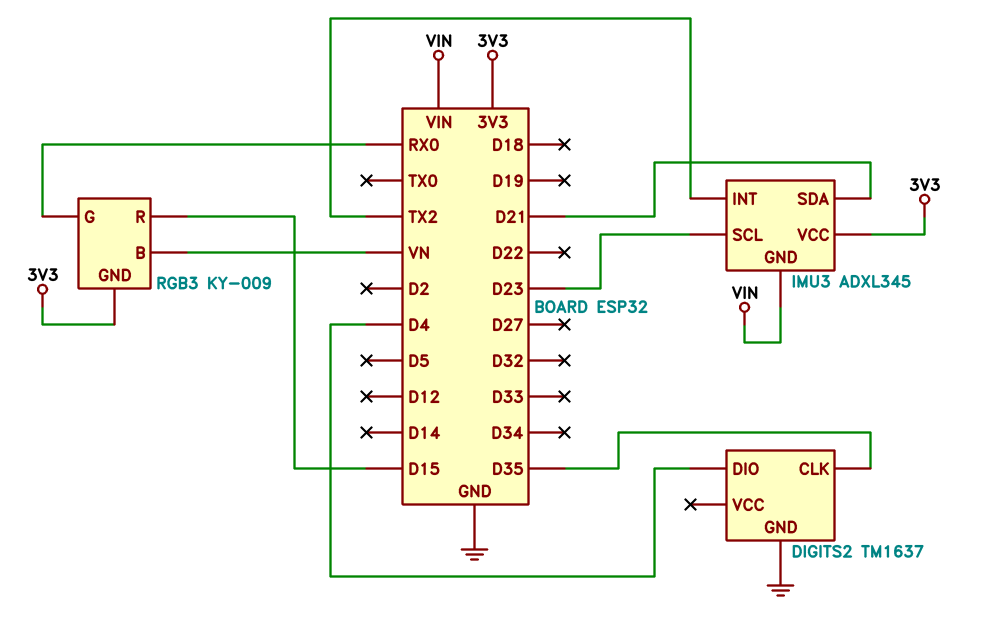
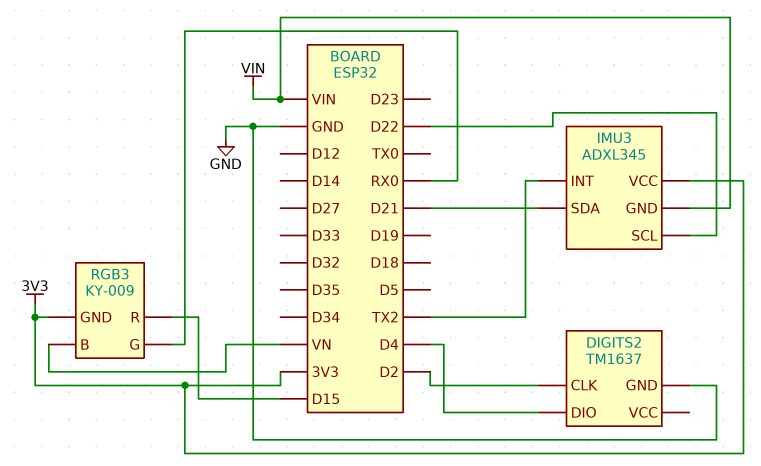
DIGITS2 pin CLK: D35 -> D2
IMU3 pin SCL: D23 -> D22

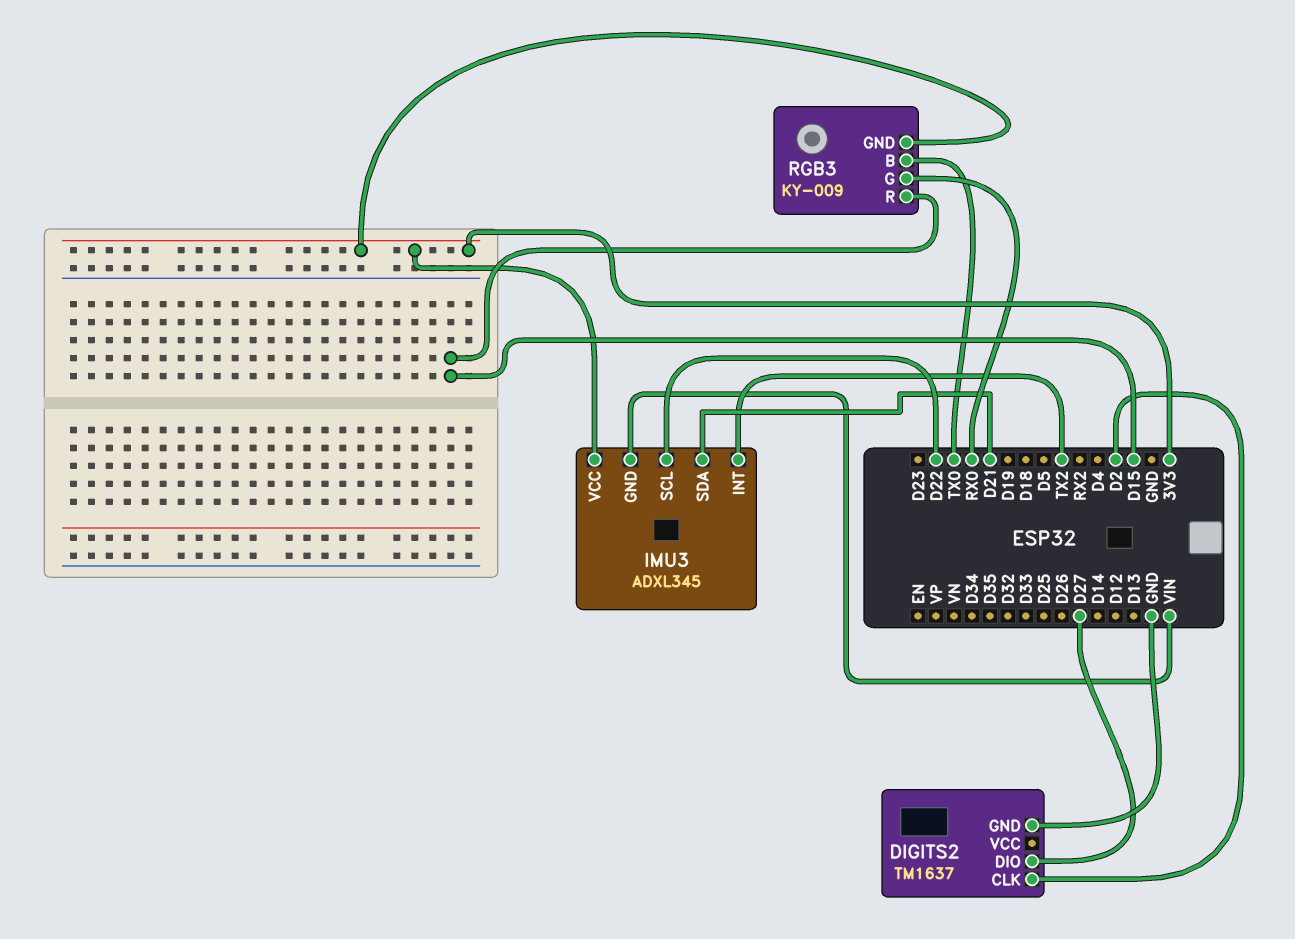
DIGITS2 pin DIO: D4 -> D27
RGB3 pin B: VN -> TX0

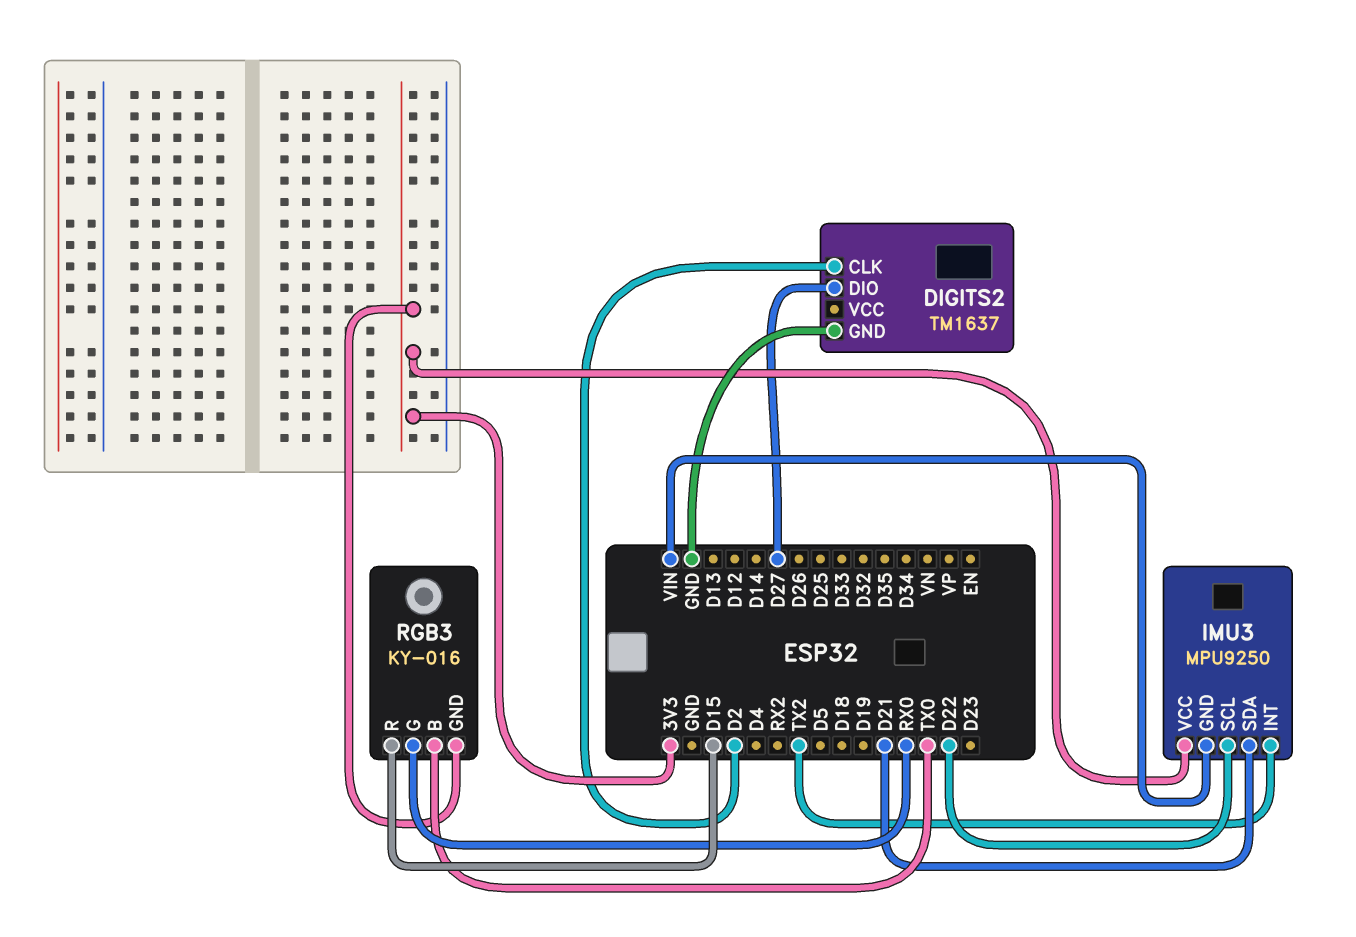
IMU3: ADXL345 -> MPU9250
RGB3: KY-009 -> KY-016

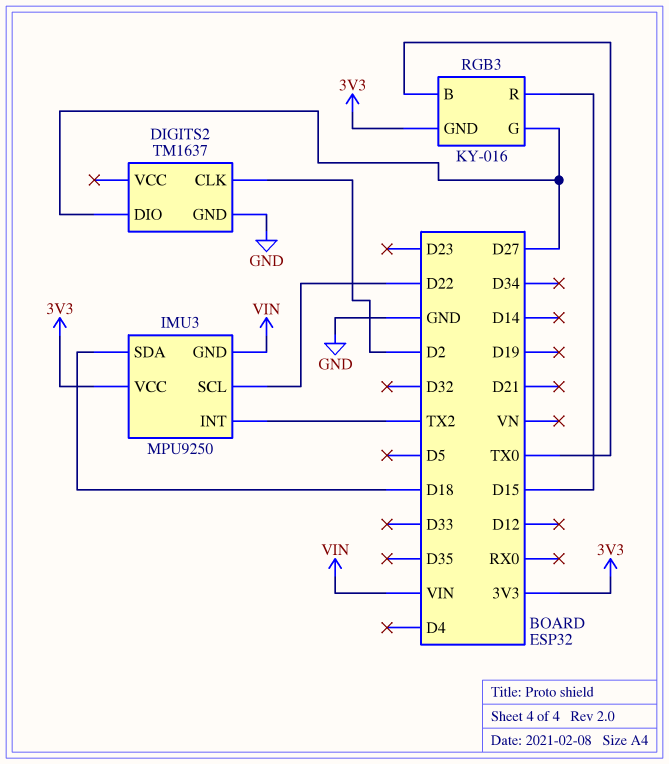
IMU3 pin SDA: D21 -> D18
RGB3 pin G: RX0 -> D27

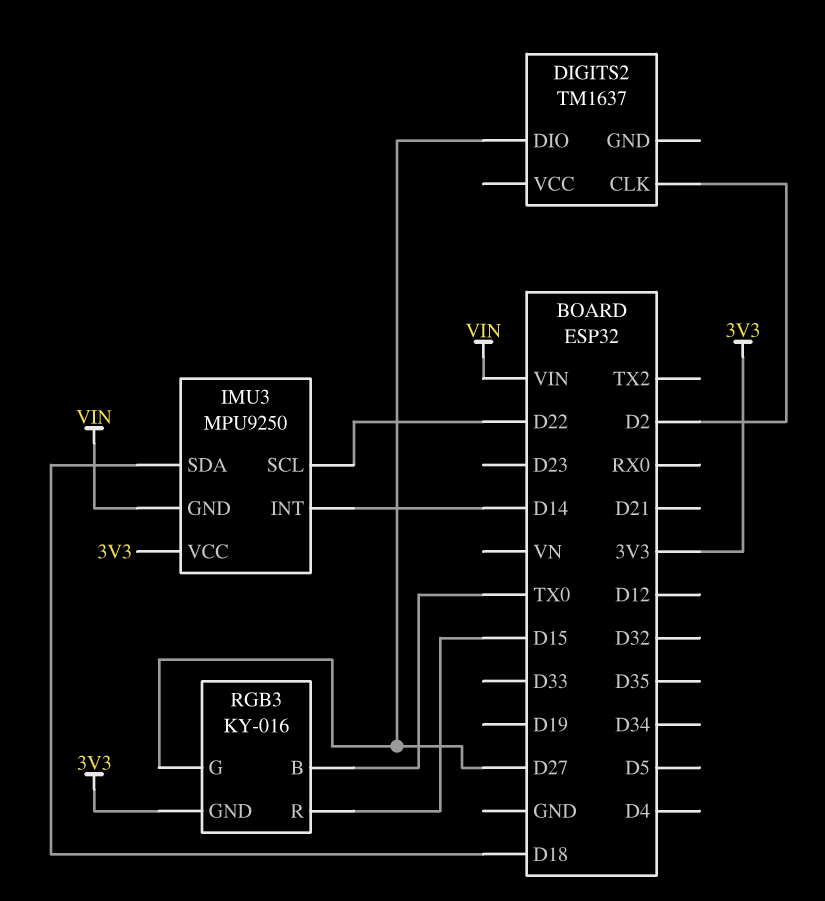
DIGITS2 pin GND: GND -> none
IMU3 pin INT: TX2 -> D14

